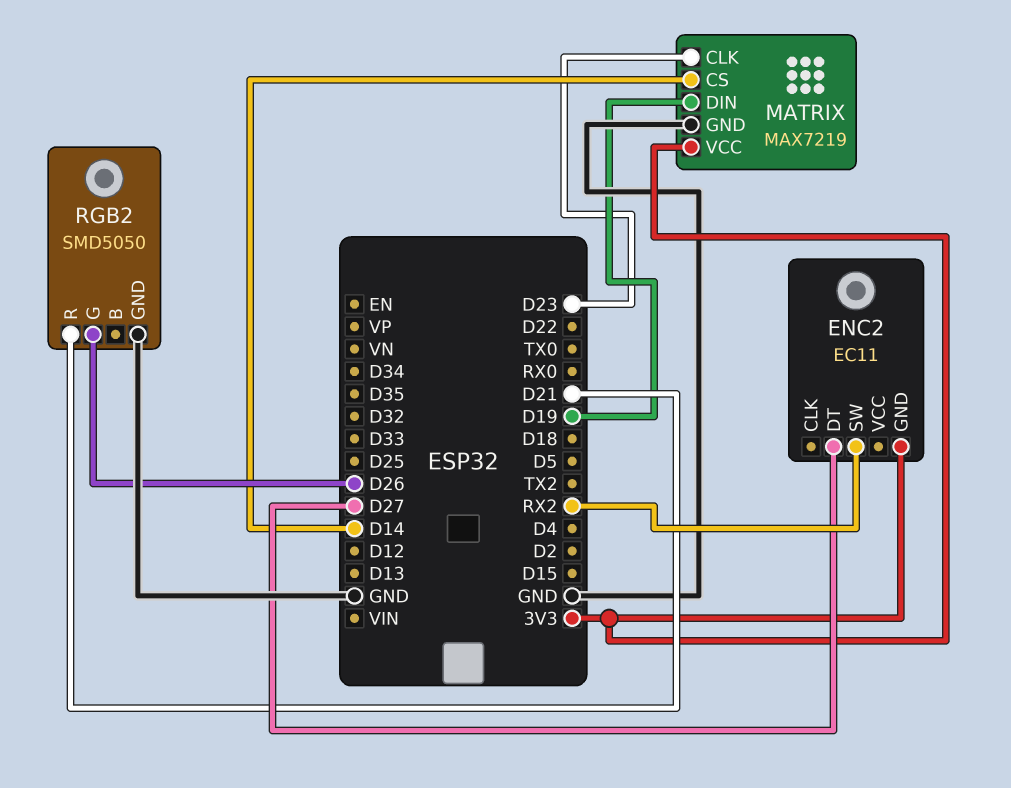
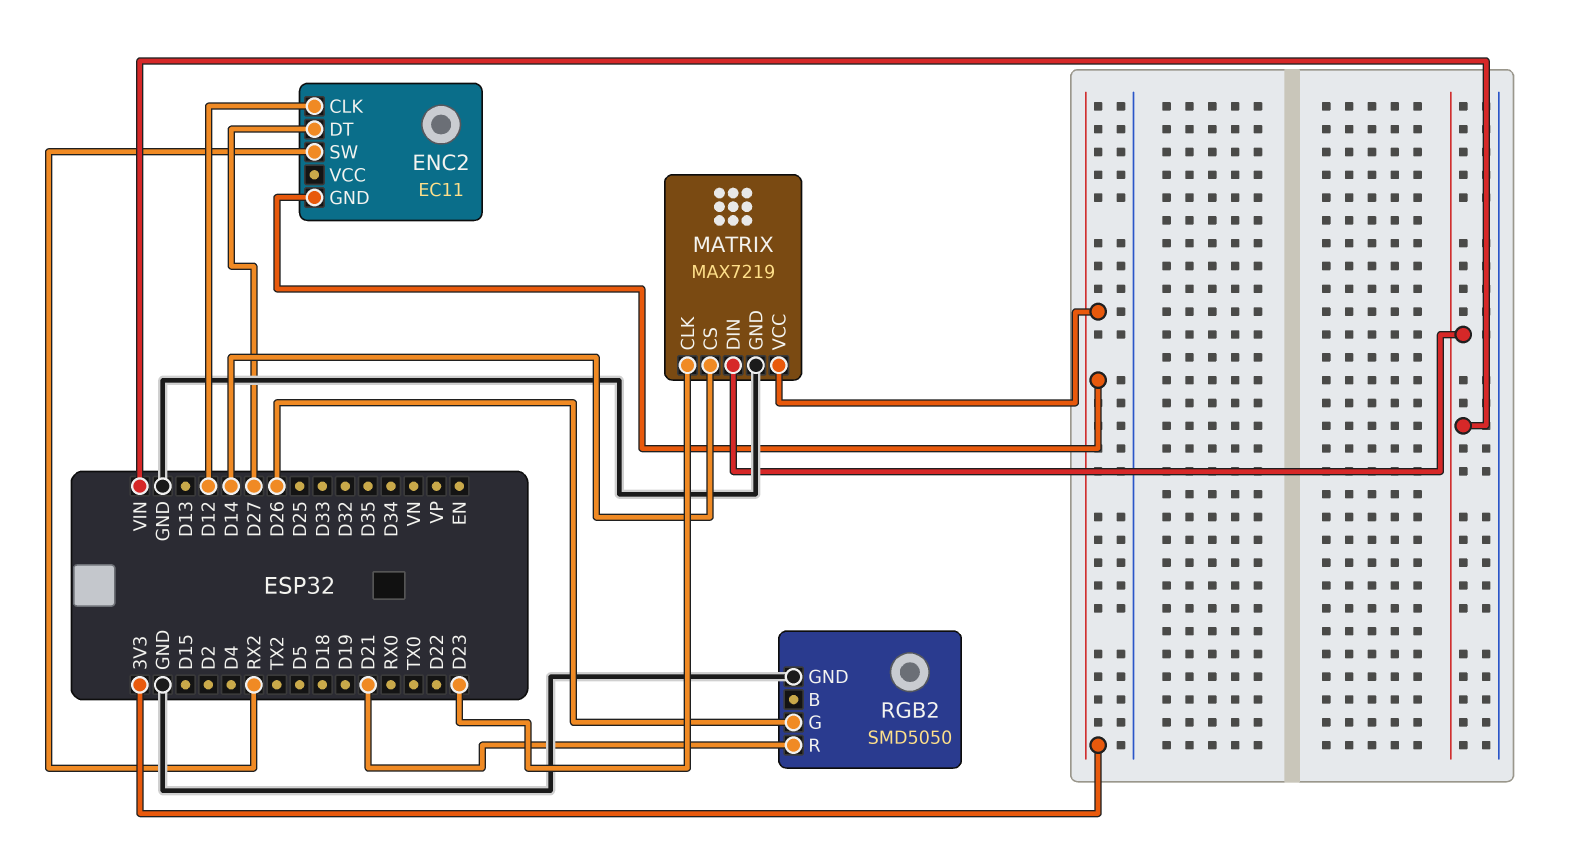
ENC2 pin CLK: none -> D12
MATRIX pin DIN: D19 -> VIN

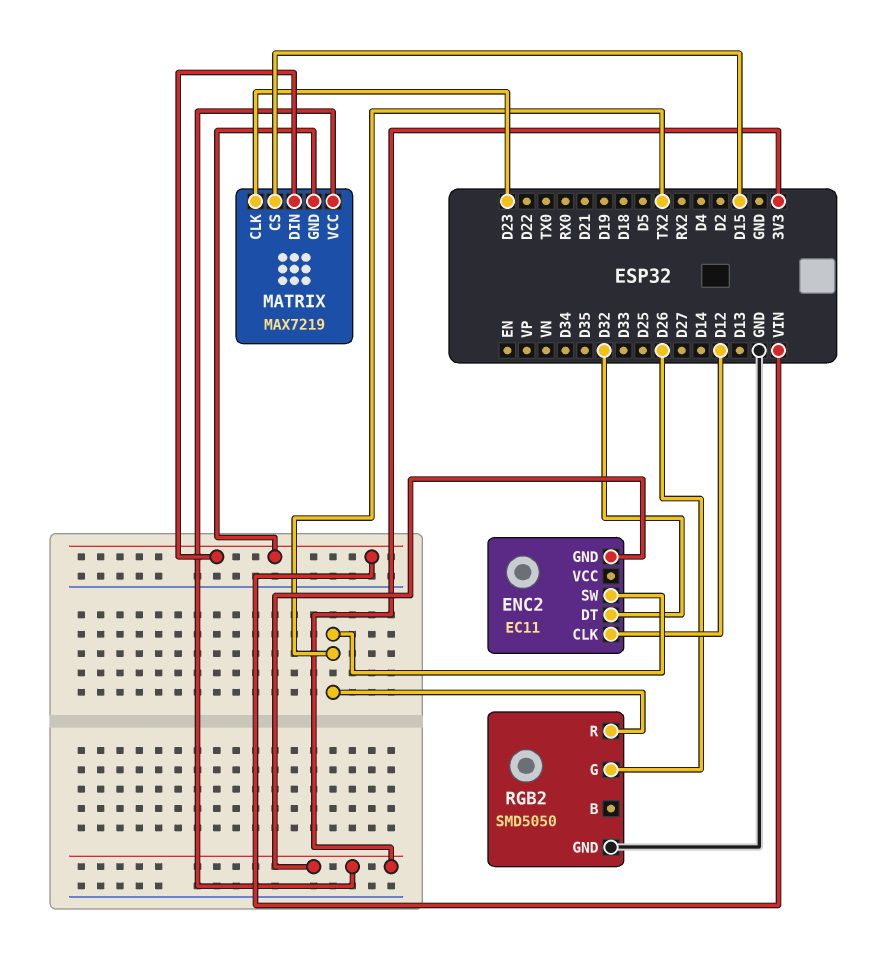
ENC2 pin DT: D27 -> D32
ENC2 pin SW: RX2 -> TX2
MATRIX pin CS: D14 -> D15
MATRIX pin GND: GND -> VIN
RGB2 pin R: D21 -> TX2

